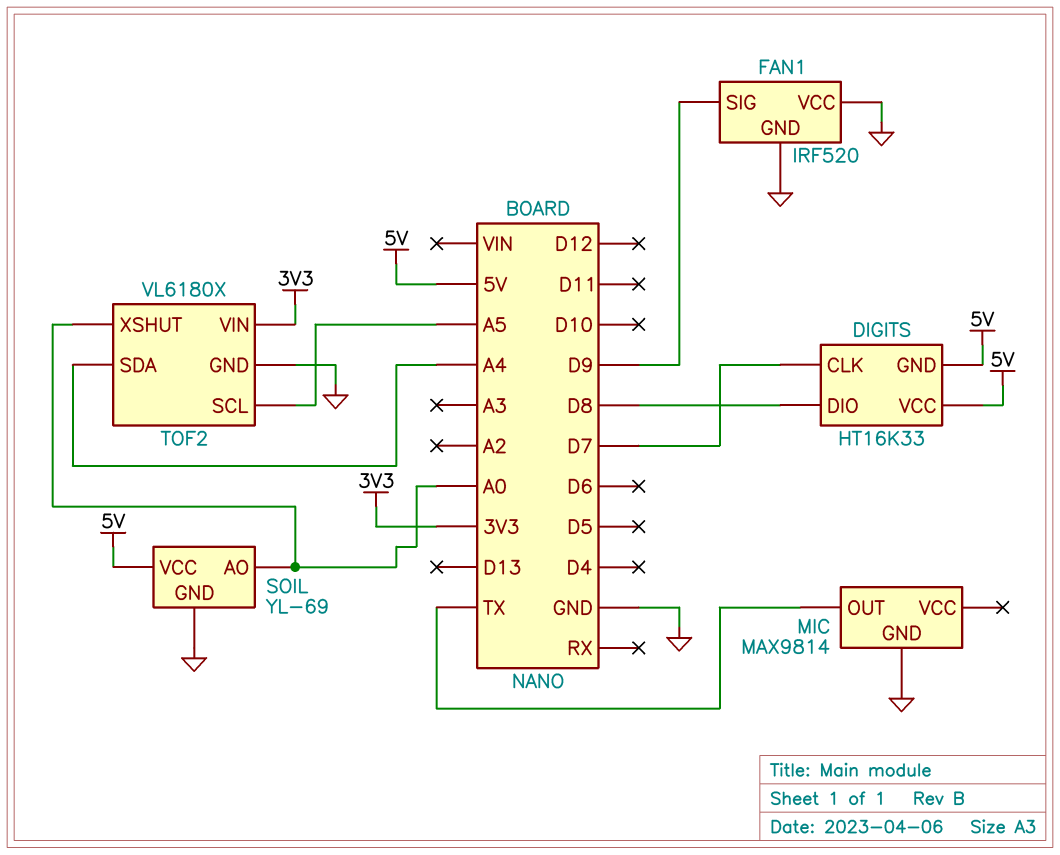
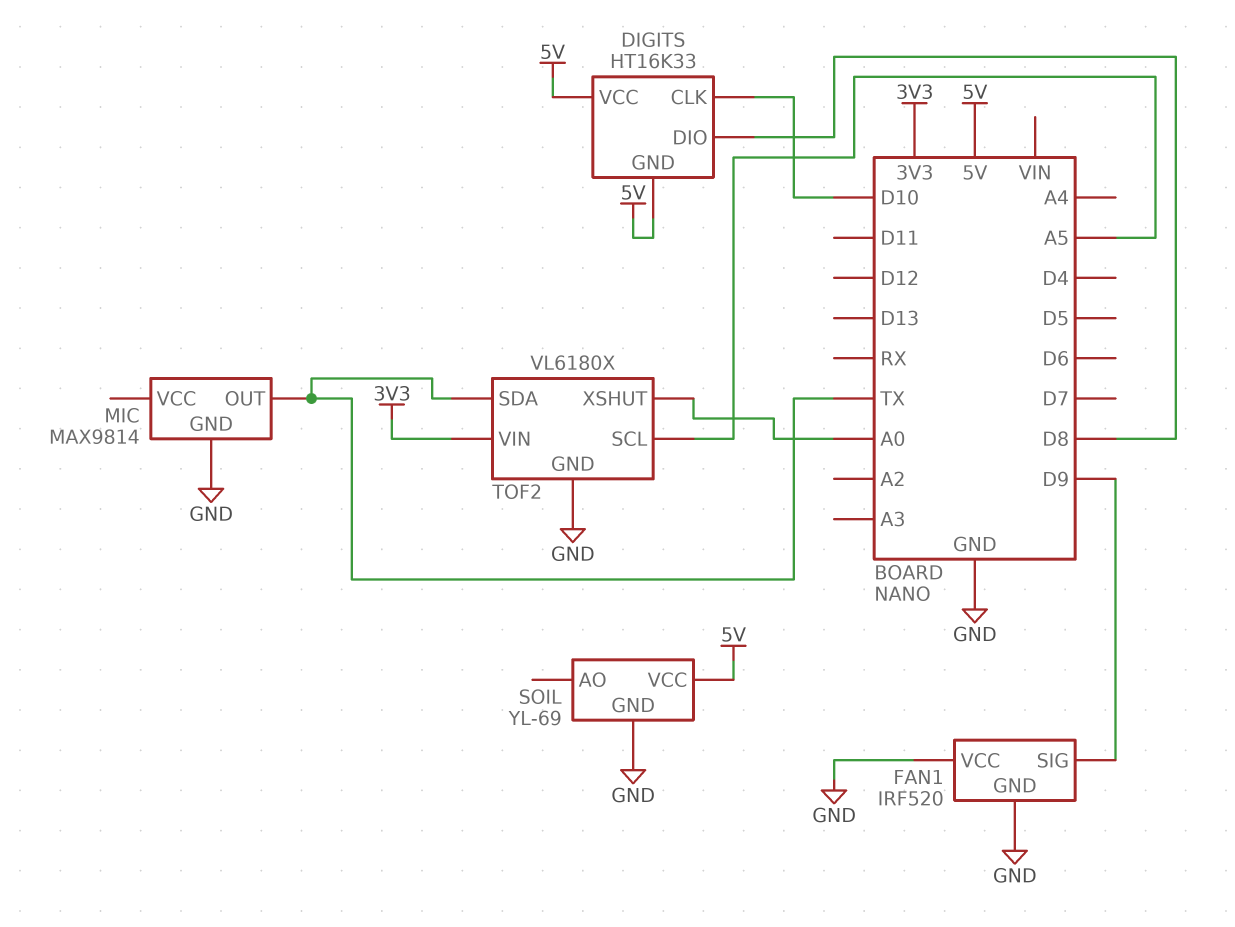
DIGITS pin CLK: D7 -> D10
SOIL pin AO: A0 -> none
TOF2 pin SDA: A4 -> TX

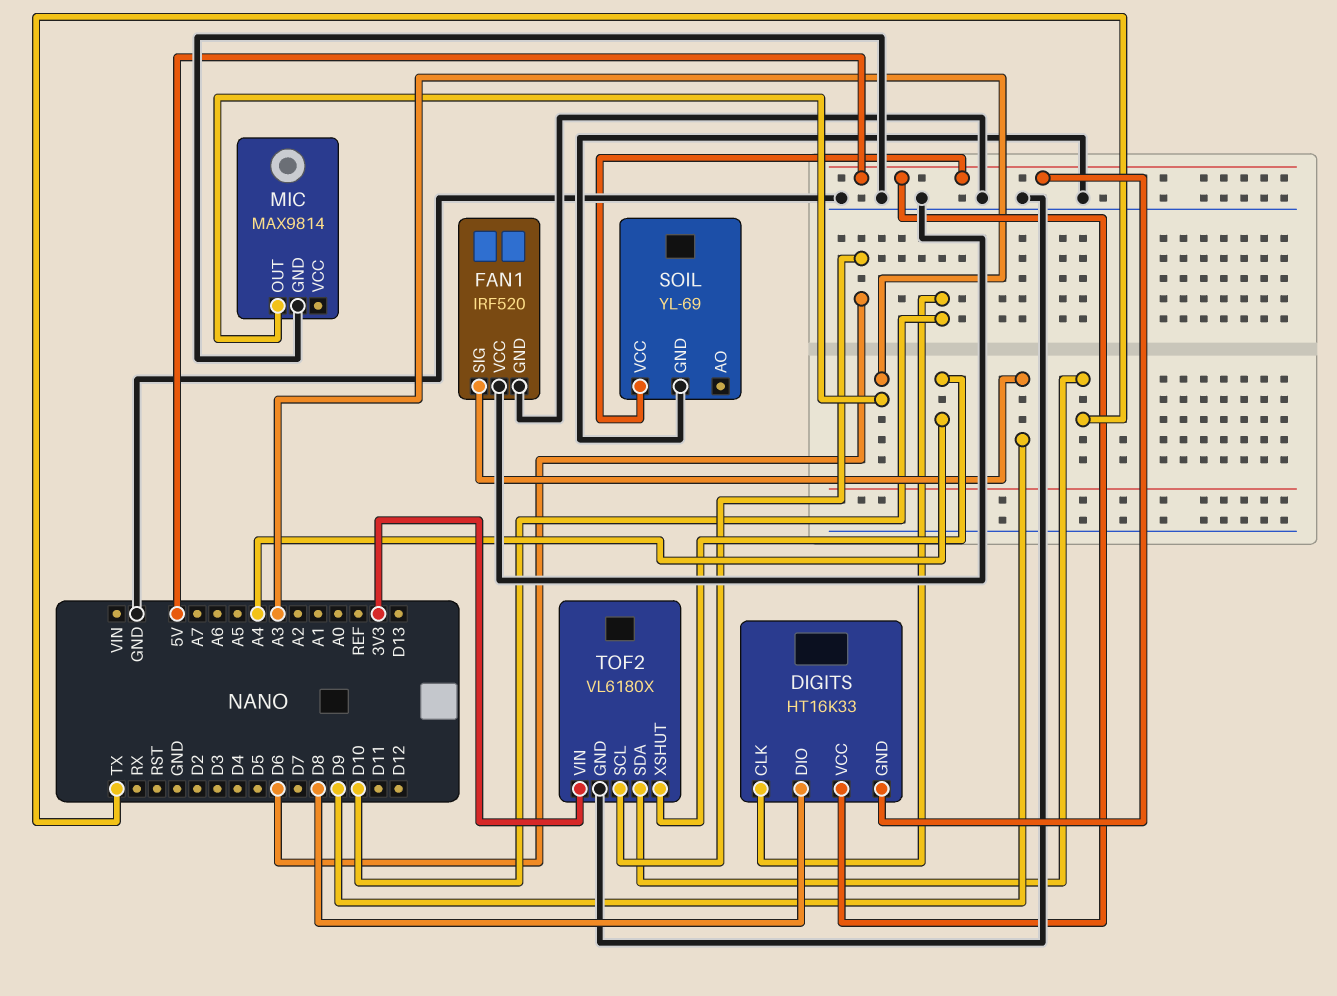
MIC pin OUT: TX -> A3
TOF2 pin SCL: A5 -> D6
TOF2 pin XSHUT: A0 -> A4

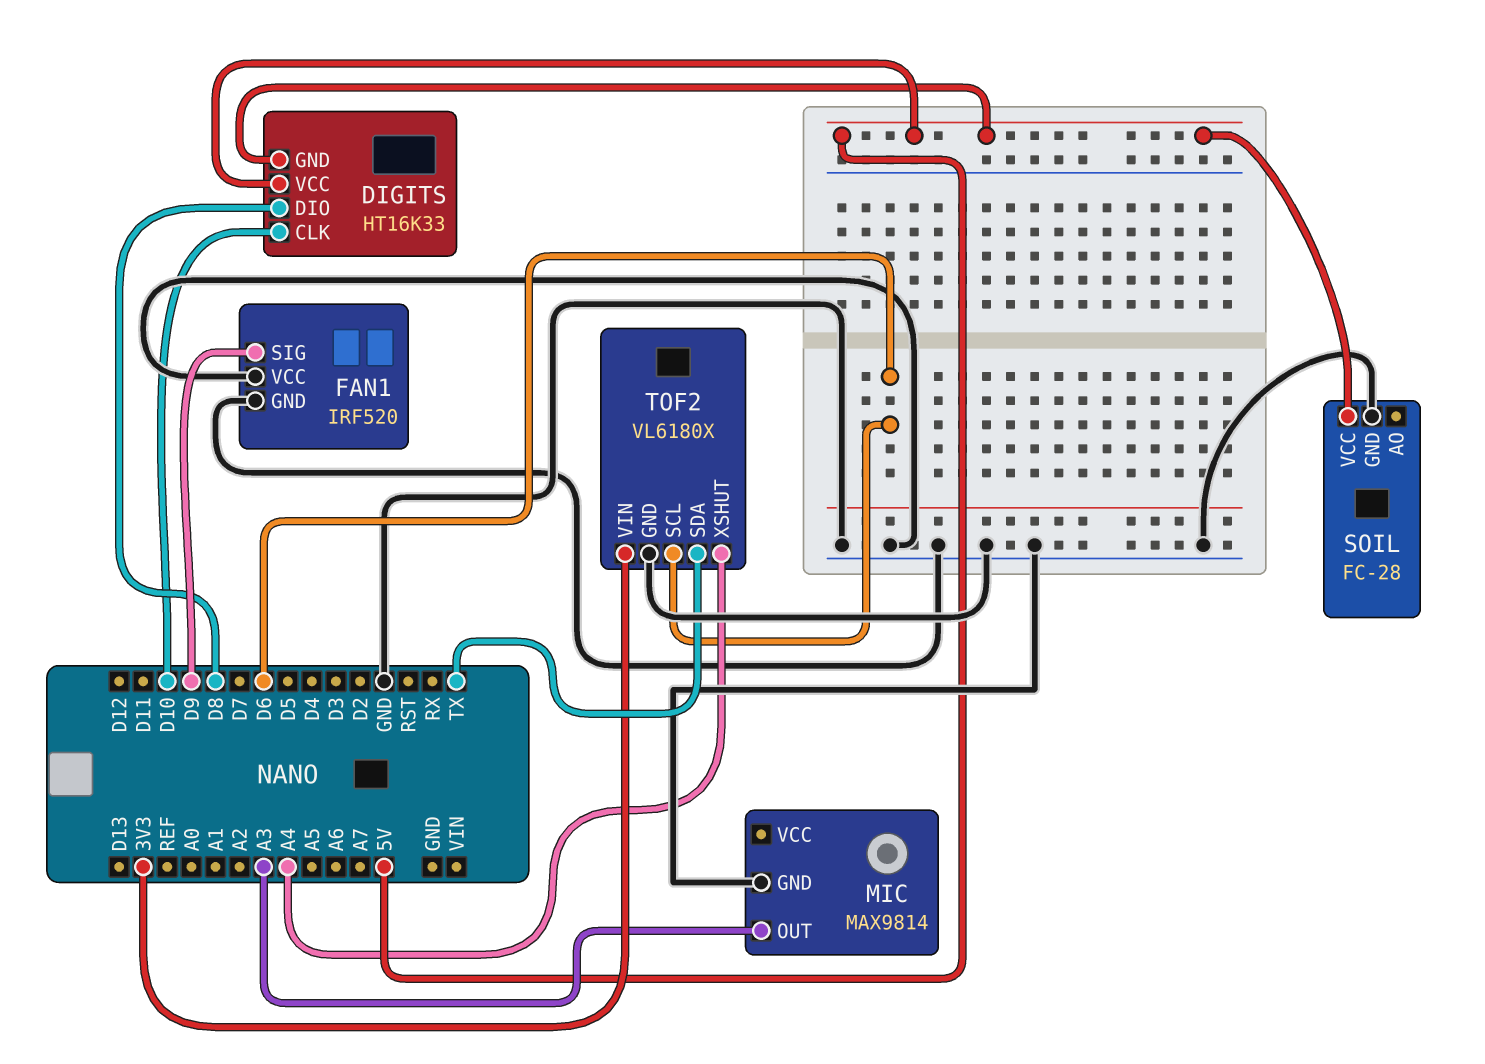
SOIL: YL-69 -> FC-28

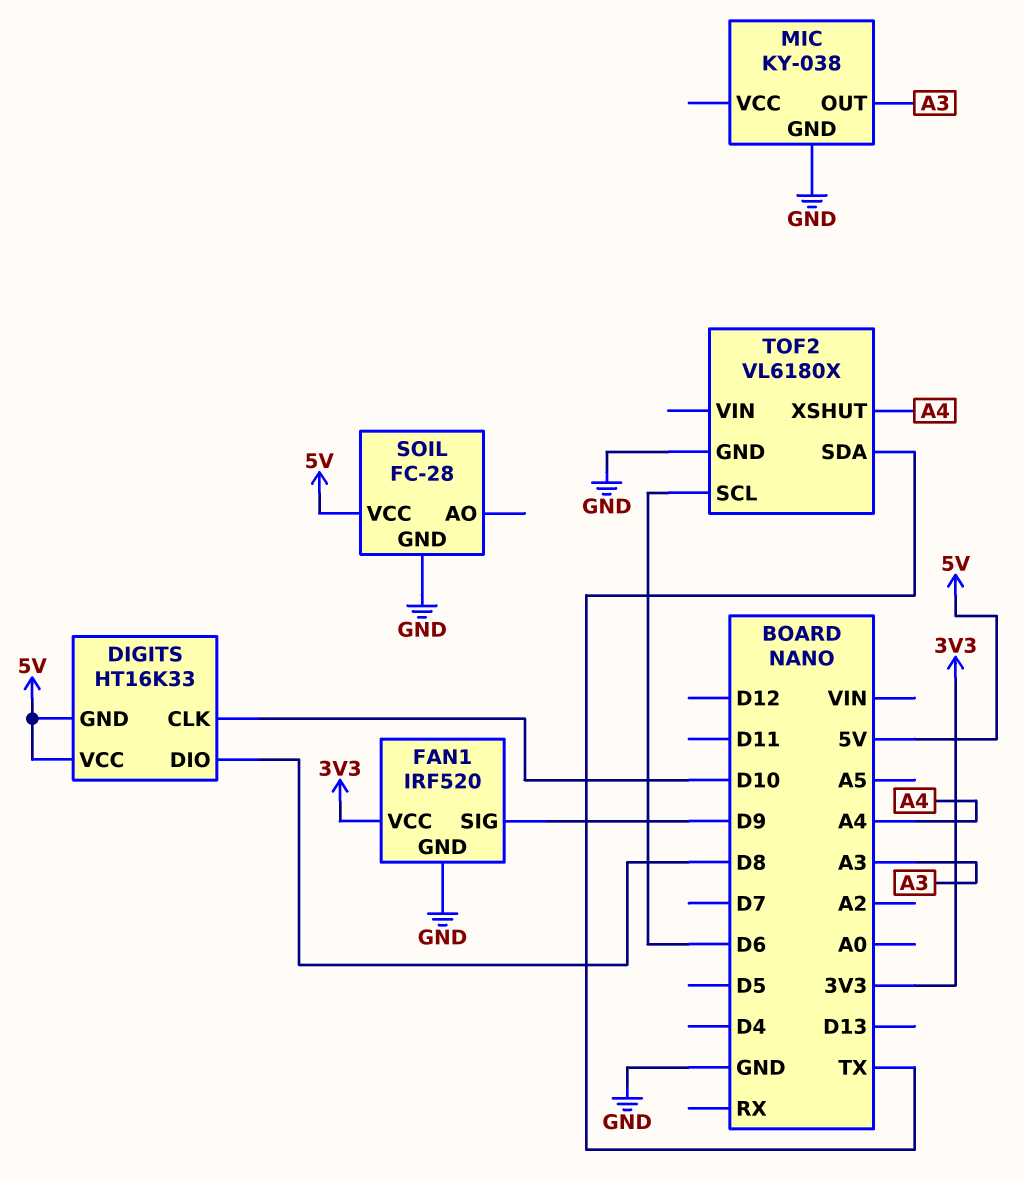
FAN1 pin VCC: GND -> 3V3
MIC: MAX9814 -> KY-038
TOF2 pin VIN: 3V3 -> none

